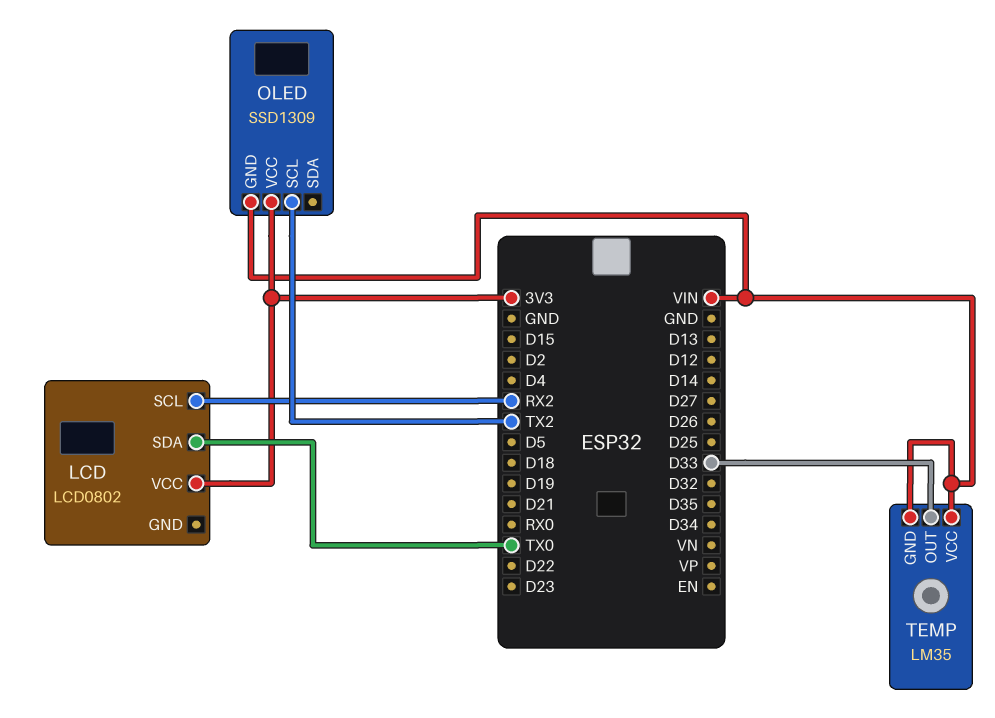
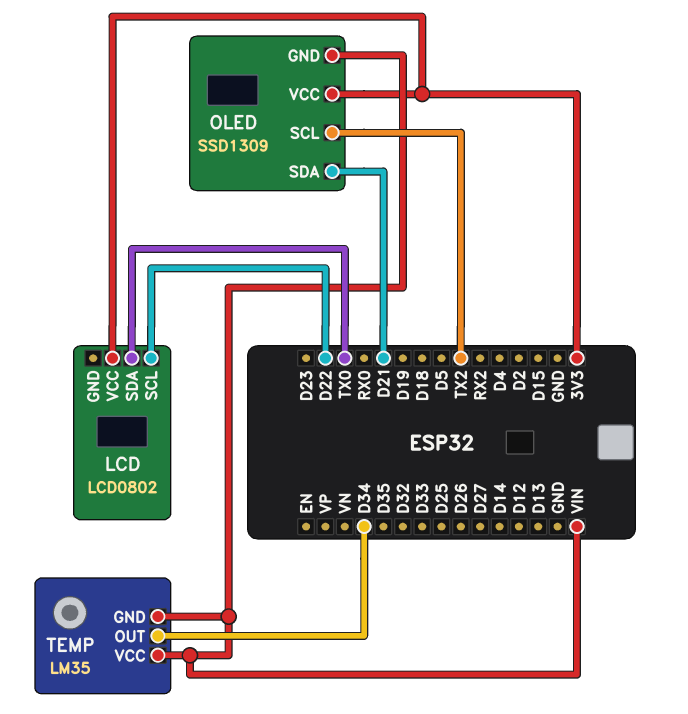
LCD pin SCL: RX2 -> D22
OLED pin SDA: none -> D21
TEMP pin OUT: D33 -> D34

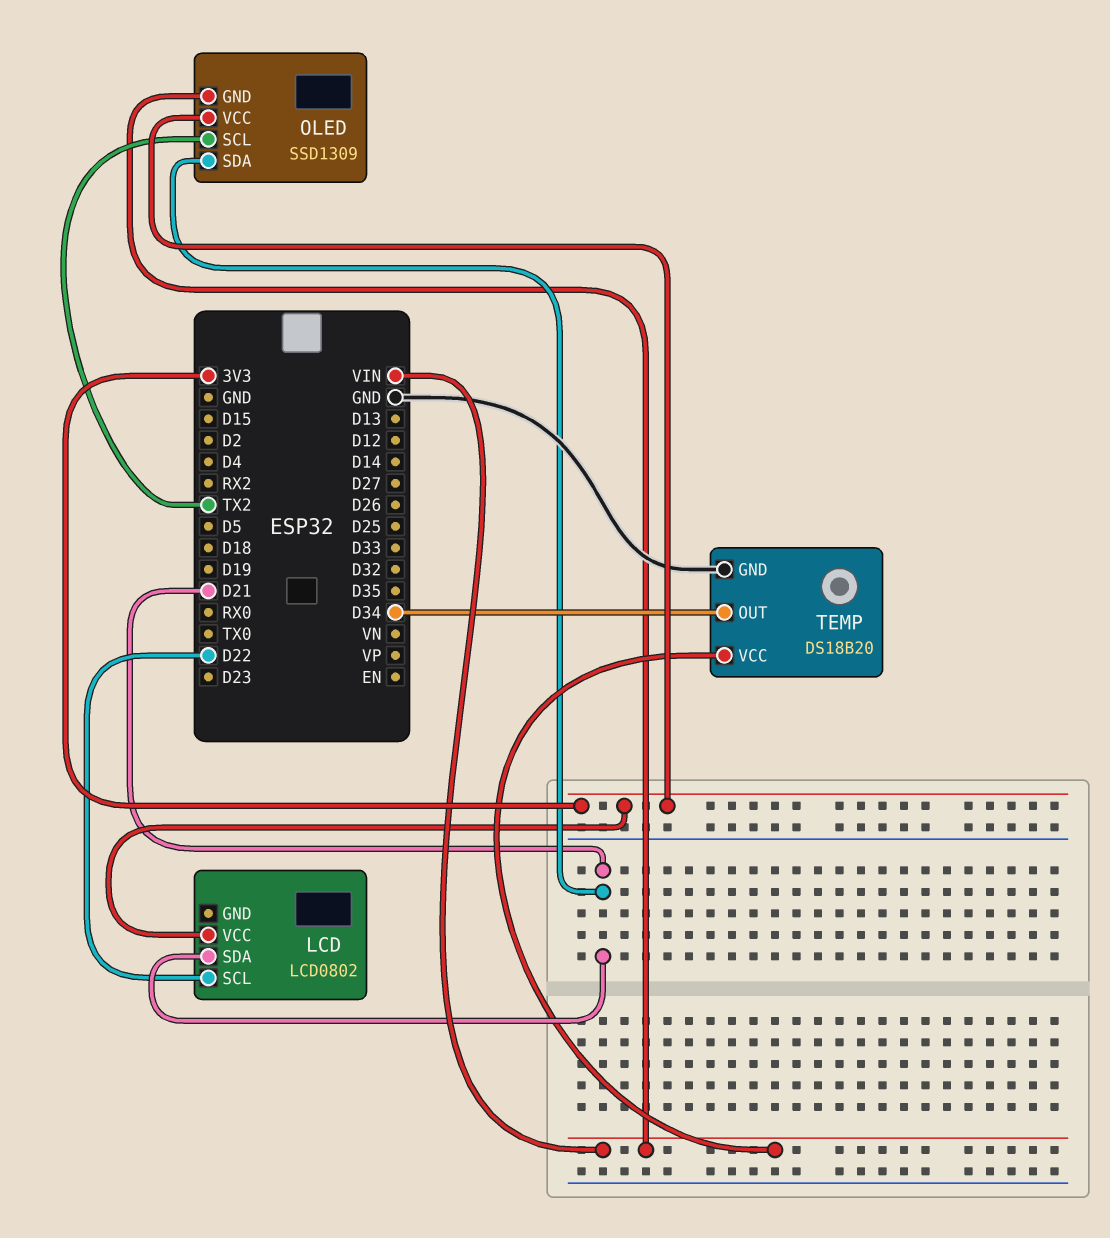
LCD pin SDA: TX0 -> D21
TEMP: LM35 -> DS18B20
TEMP pin GND: VIN -> GND

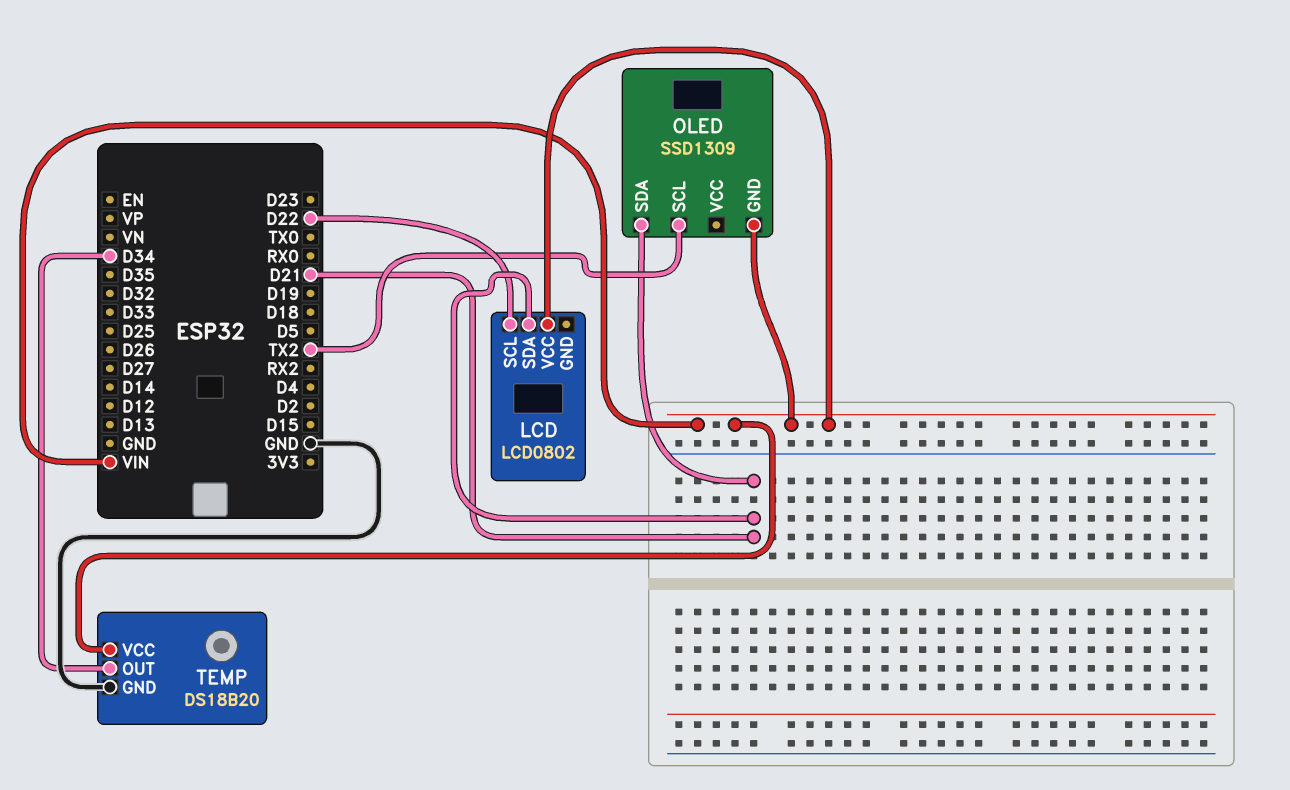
LCD pin VCC: 3V3 -> VIN
OLED pin VCC: 3V3 -> none

